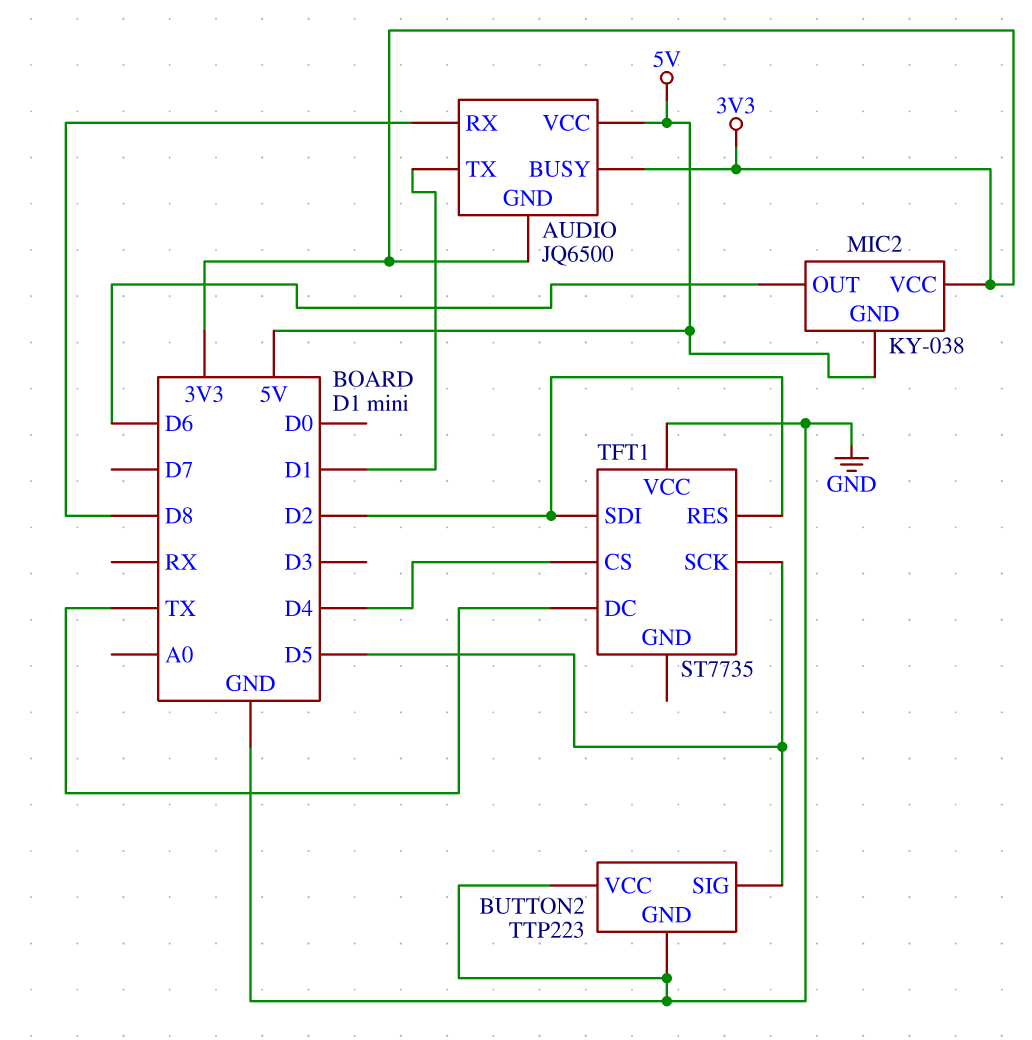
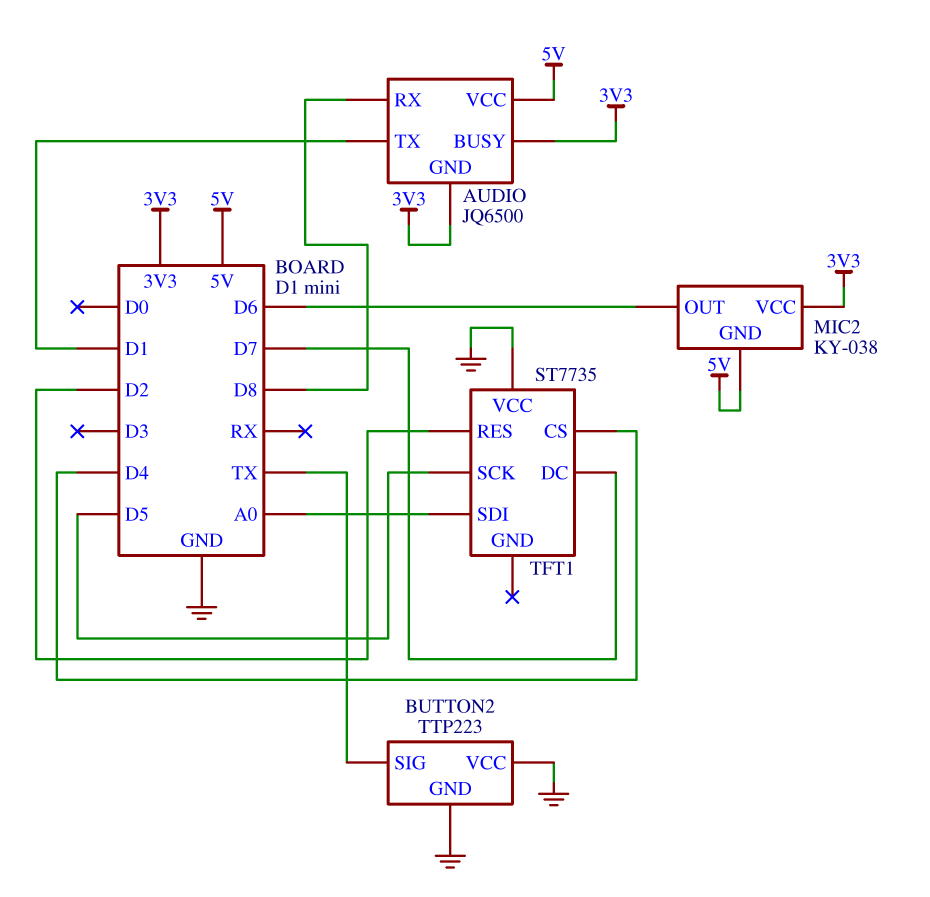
BUTTON2 pin SIG: D5 -> TX
TFT1 pin DC: TX -> D7
TFT1 pin SDI: D2 -> A0

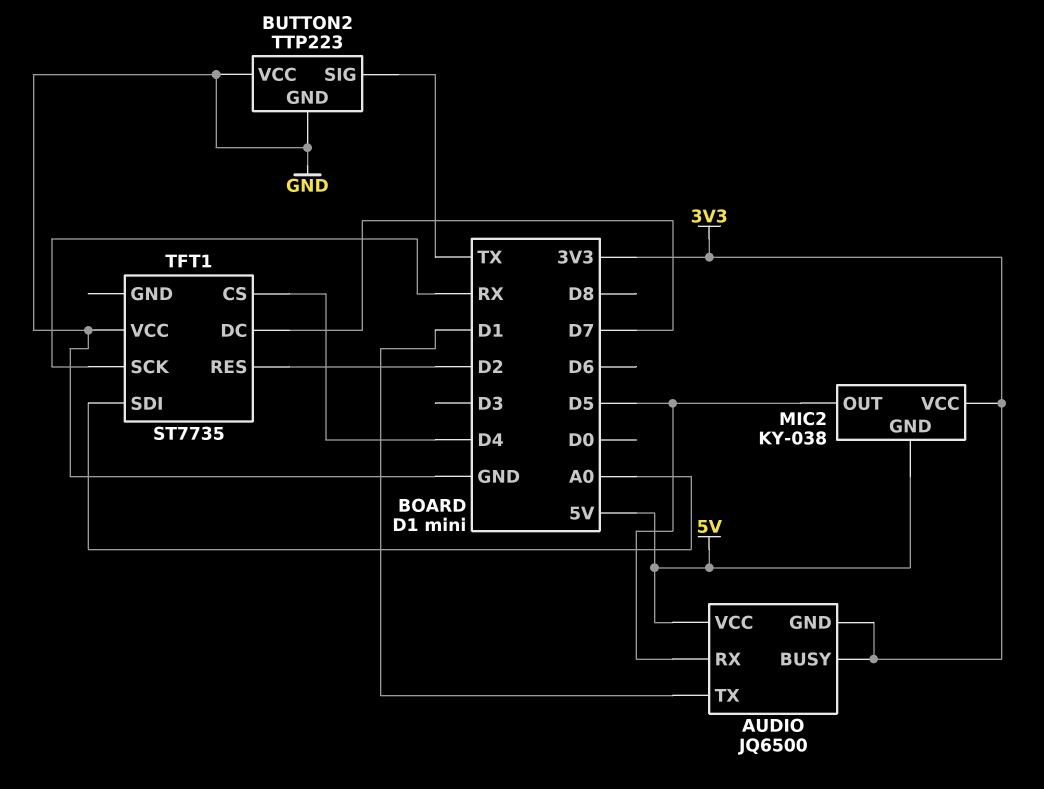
AUDIO pin RX: D8 -> D5
MIC2 pin OUT: D6 -> D5
TFT1 pin SCK: D5 -> RX

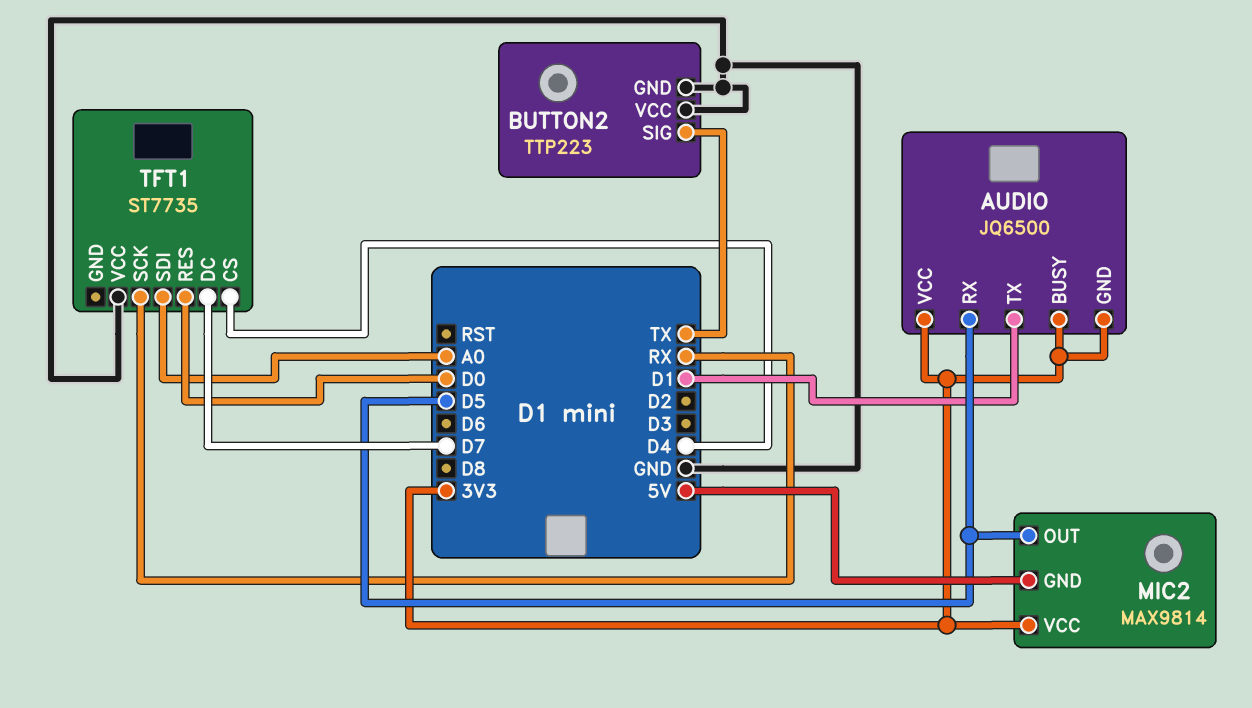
AUDIO pin VCC: 5V -> 3V3
MIC2: KY-038 -> MAX9814
TFT1 pin RES: D2 -> D0

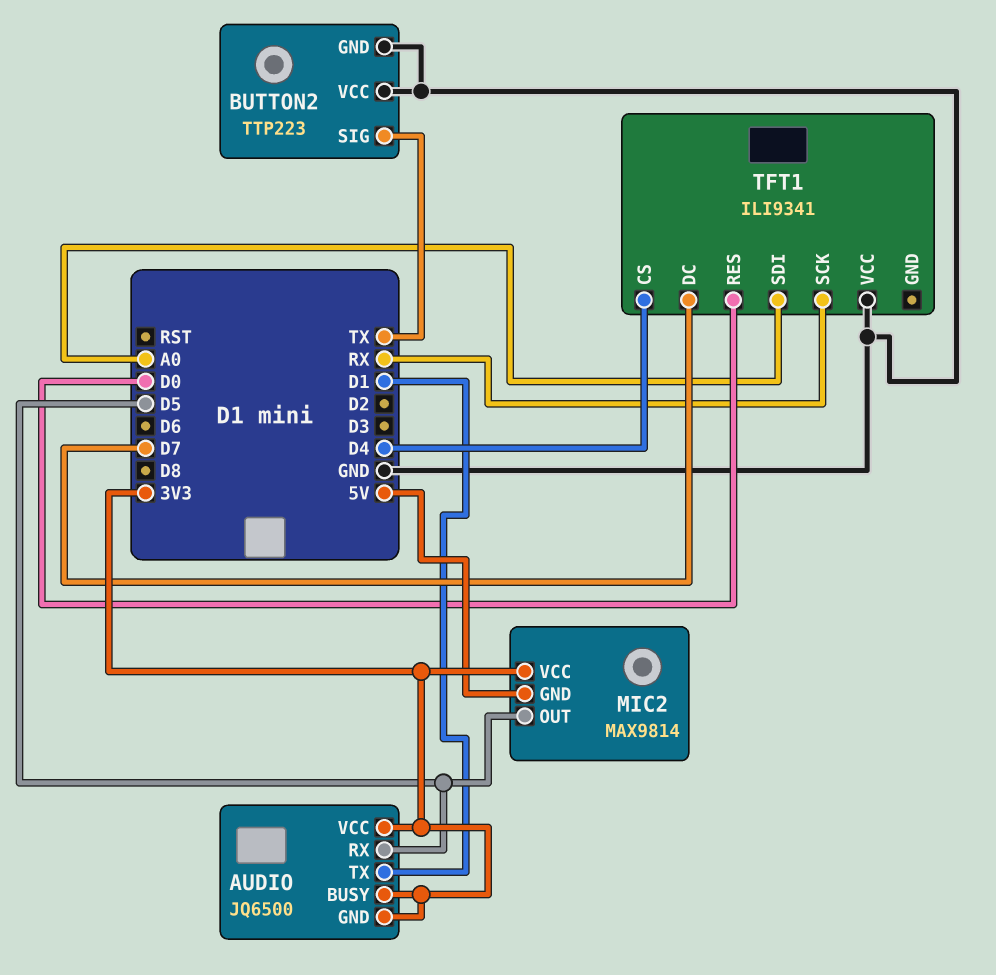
TFT1: ST7735 -> ILI9341

